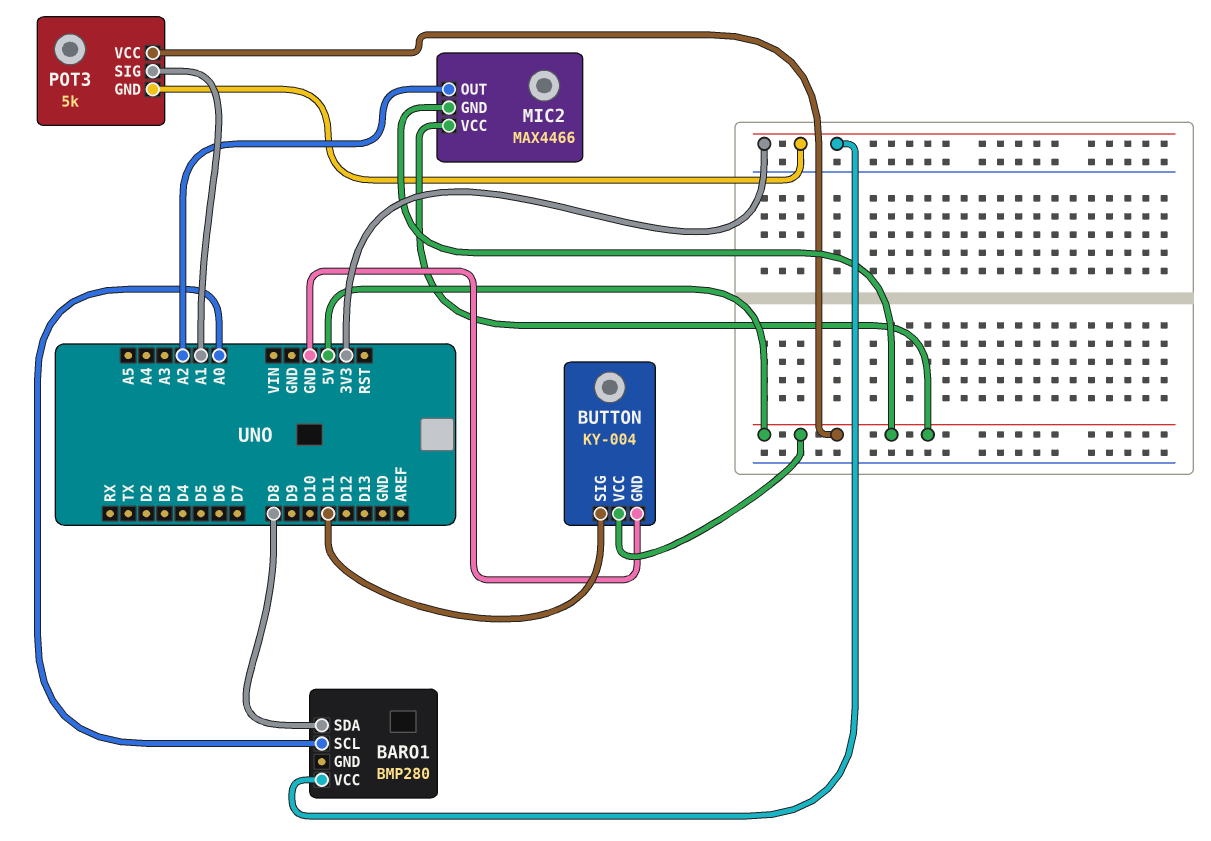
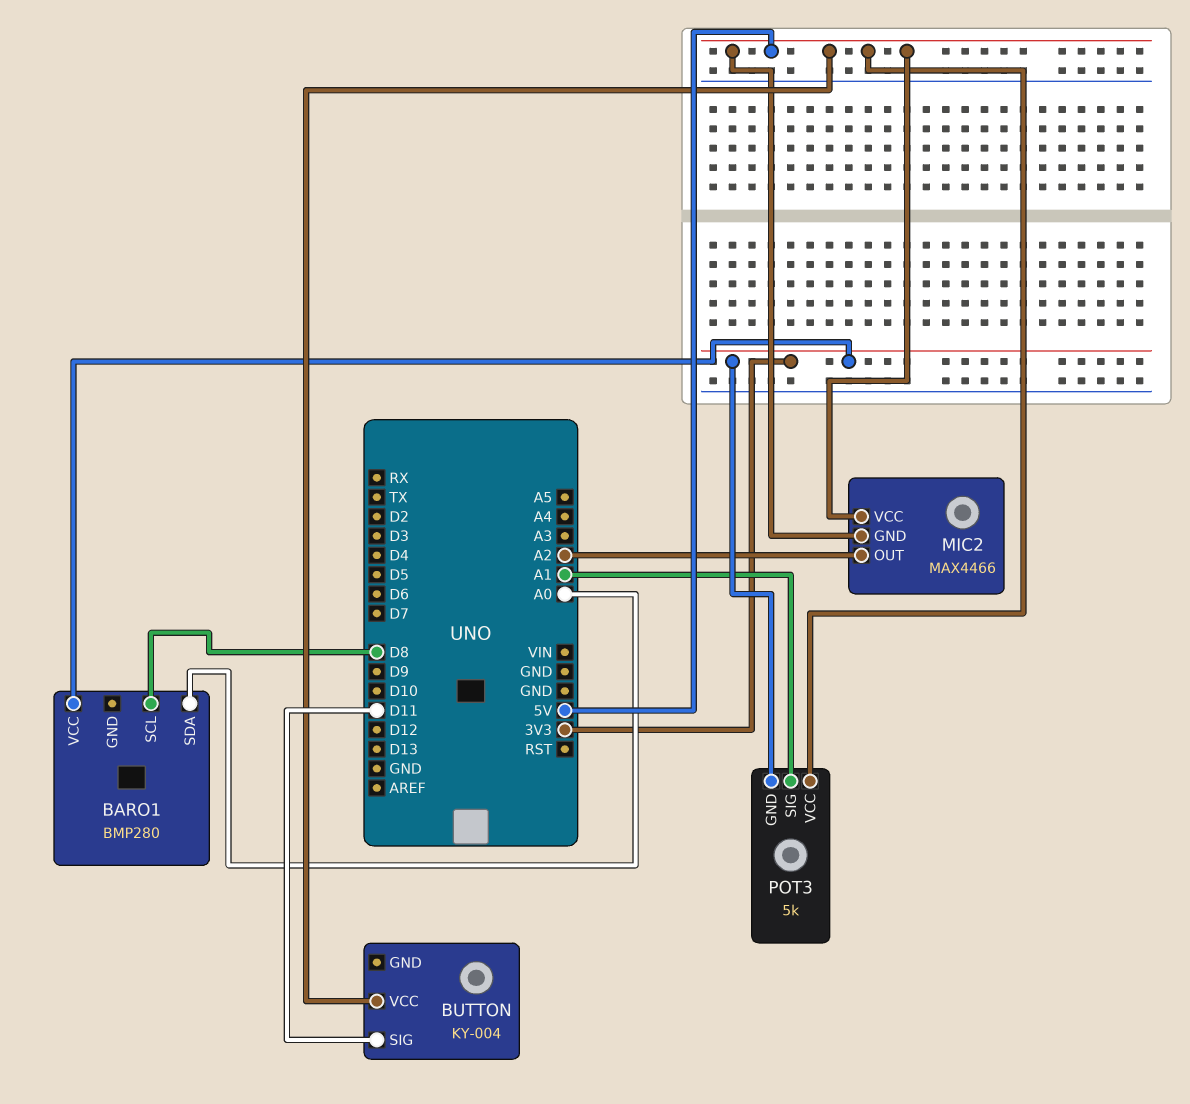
BARO1 pin SCL: A0 -> D8
BARO1 pin SDA: D8 -> A0
BUTTON pin GND: GND -> none

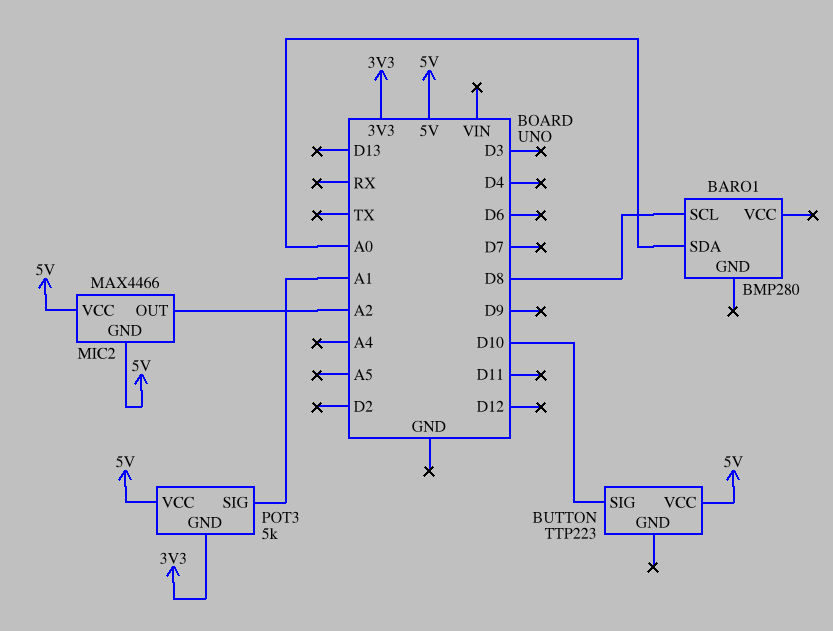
BARO1 pin VCC: 3V3 -> none
BUTTON: KY-004 -> TTP223
BUTTON pin SIG: D11 -> D10

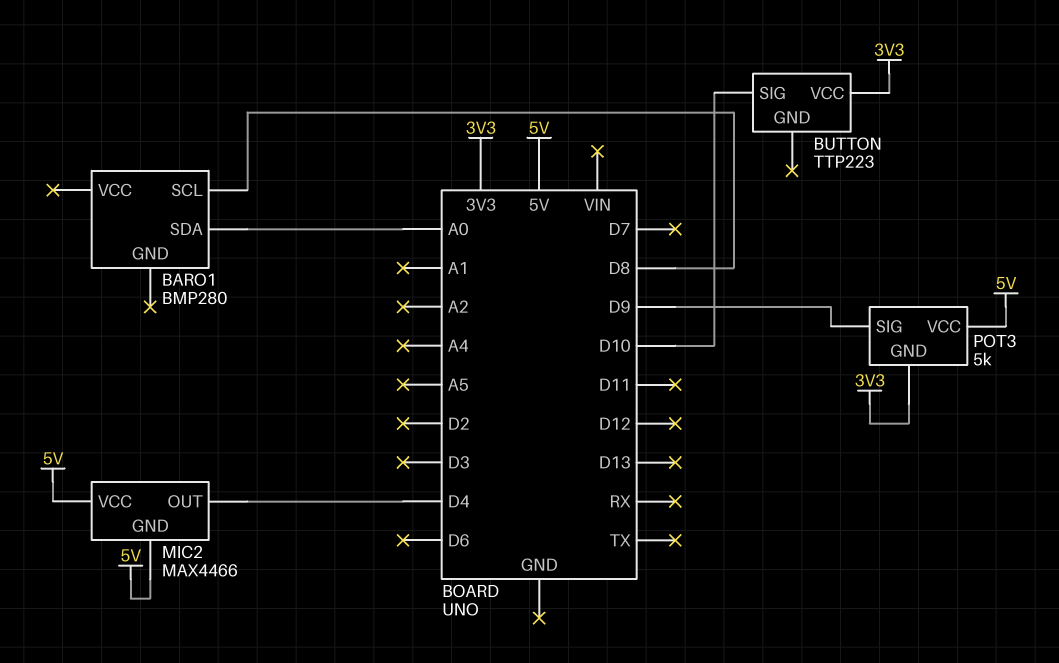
BUTTON pin VCC: 5V -> 3V3
MIC2 pin OUT: A2 -> D4
POT3 pin SIG: A1 -> D9

